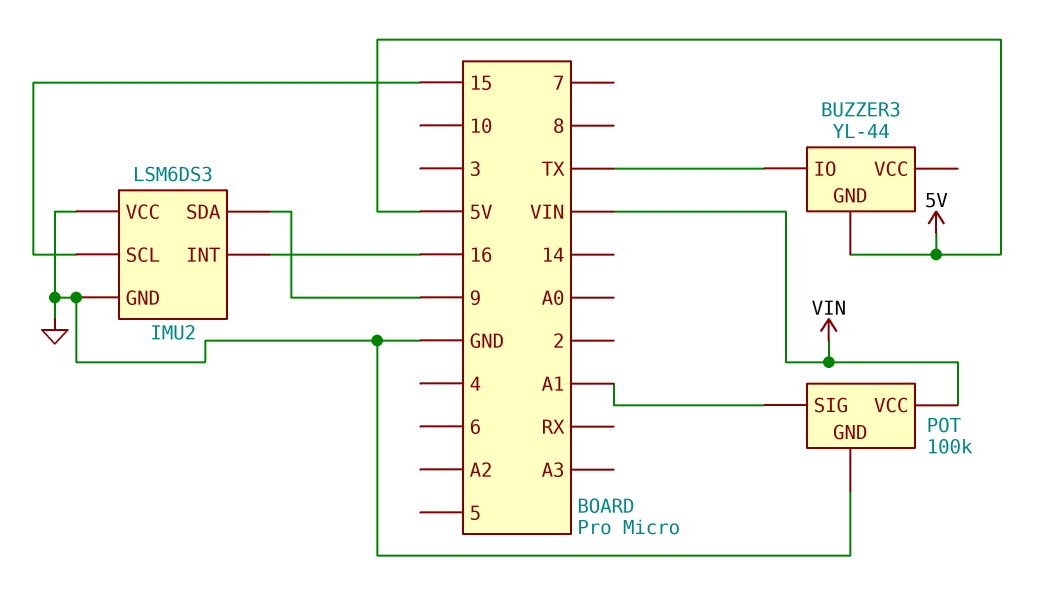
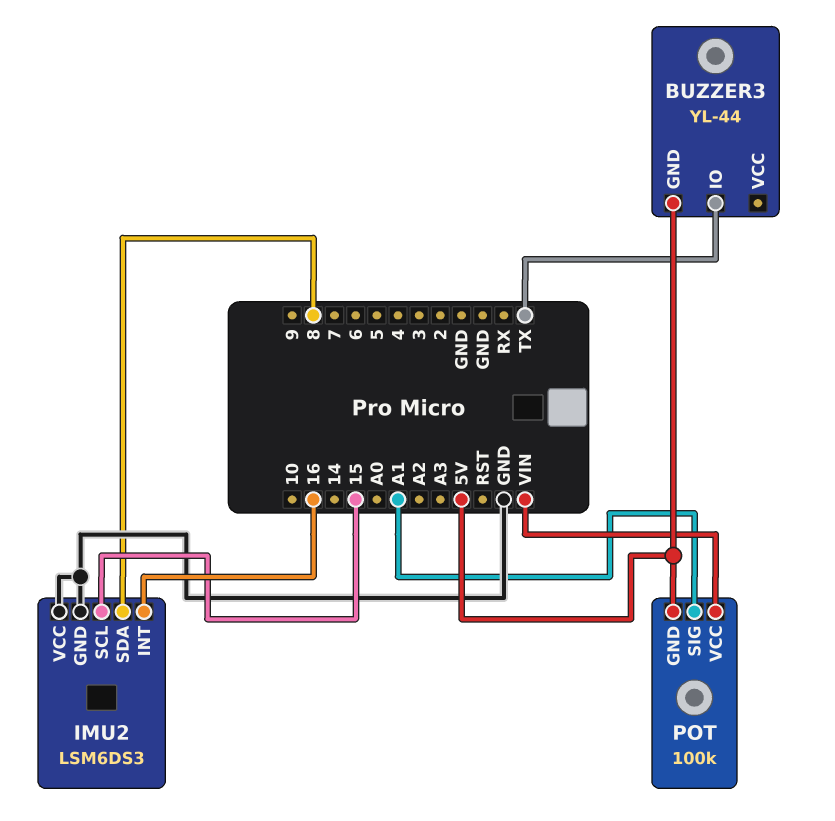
IMU2 pin SDA: 9 -> 8
POT pin GND: GND -> 5V

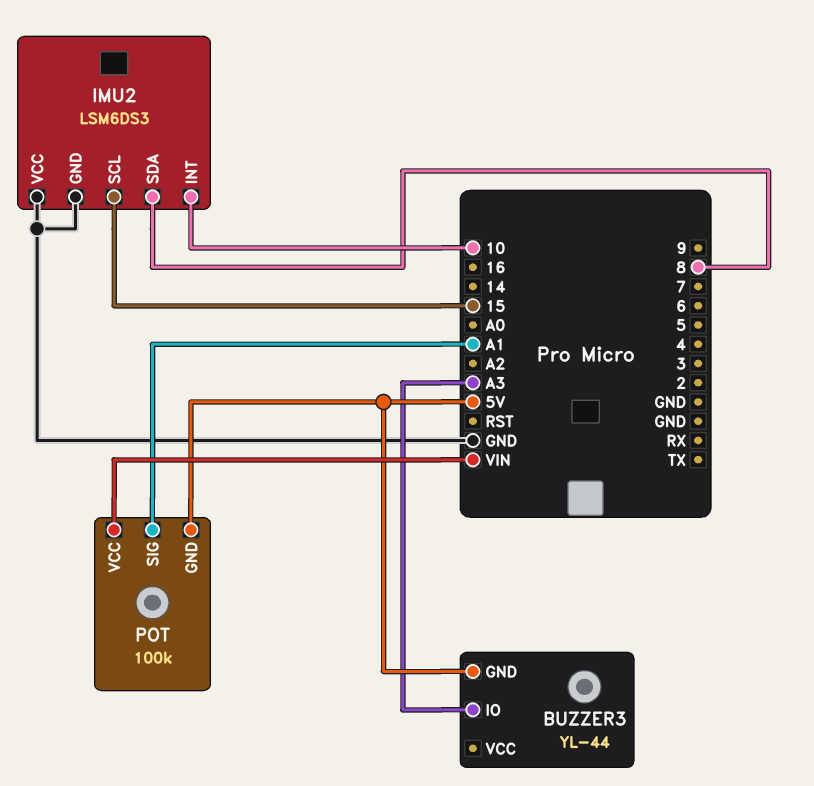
BUZZER3 pin IO: TX -> A3
IMU2 pin INT: 16 -> 10

